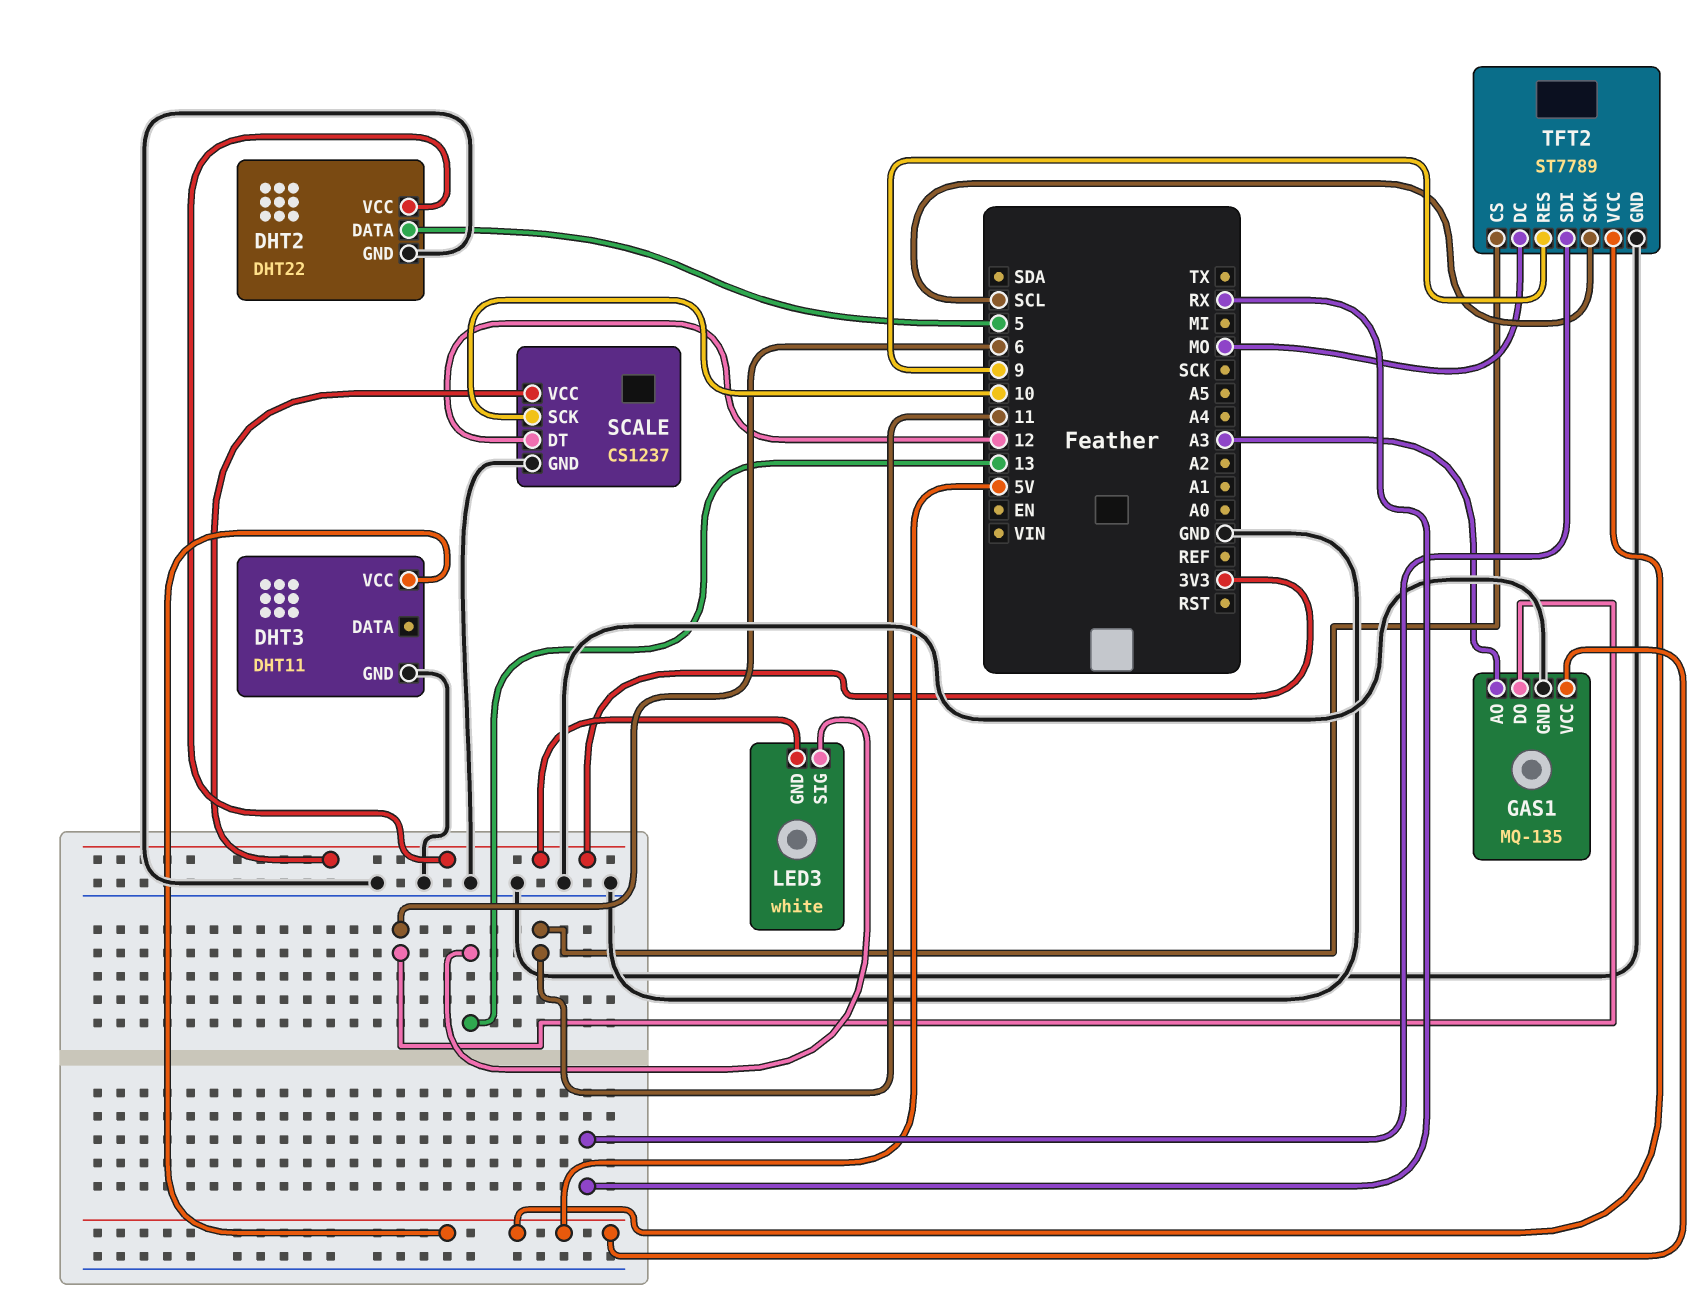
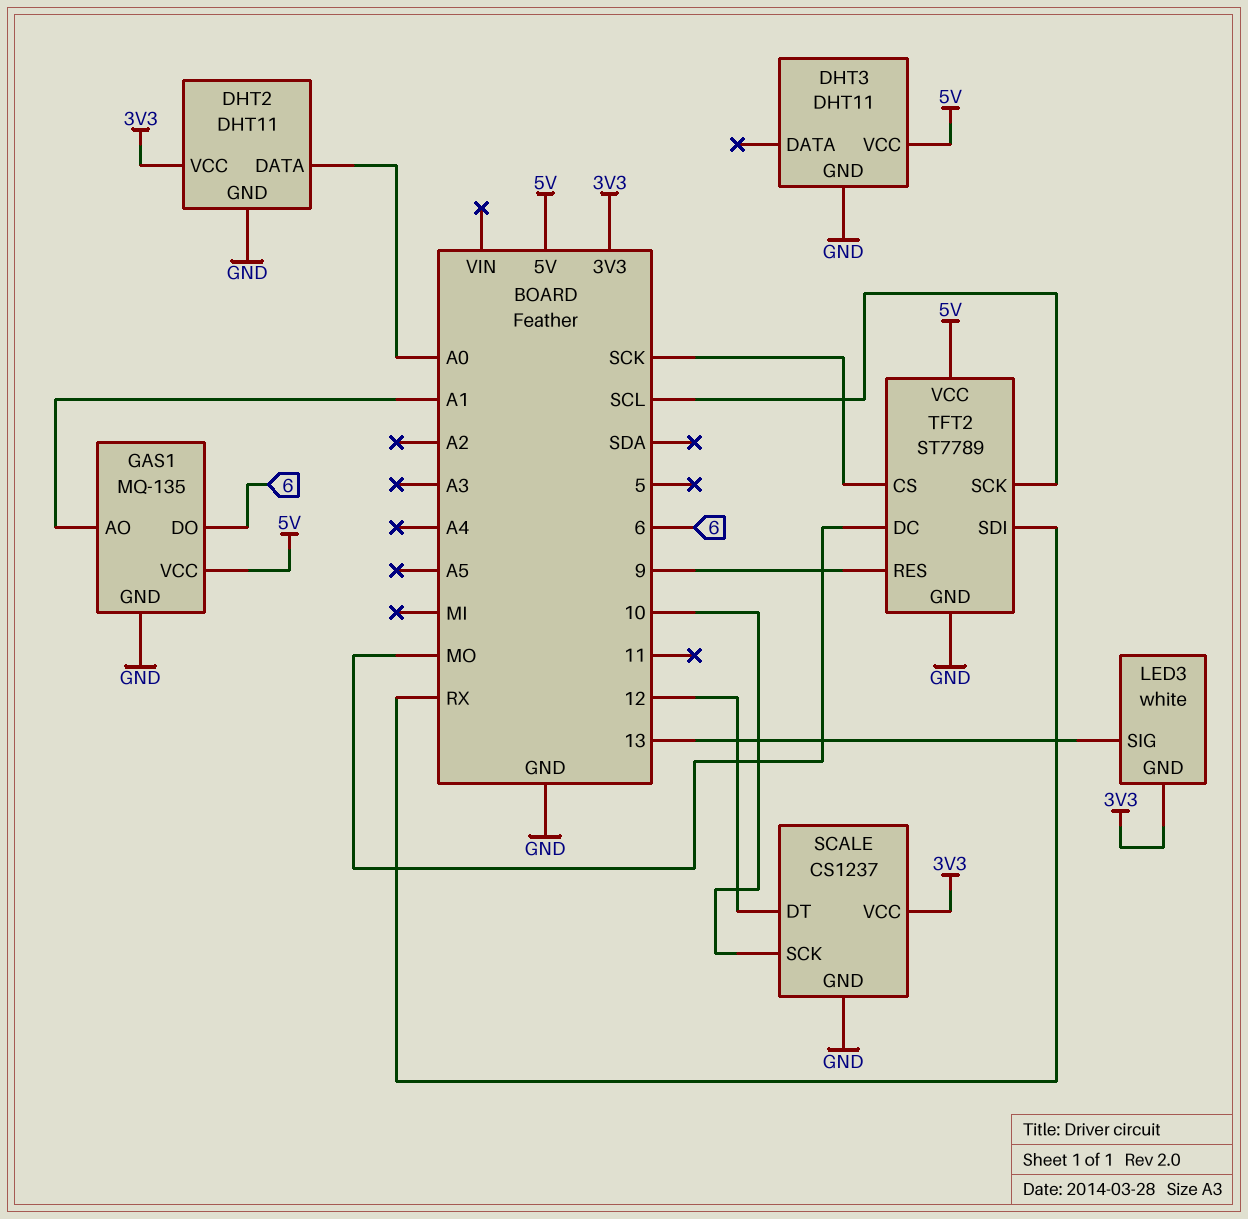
DHT2: DHT22 -> DHT11
DHT2 pin DATA: 5 -> A0
GAS1 pin AO: A3 -> A1
TFT2 pin CS: 11 -> SCK

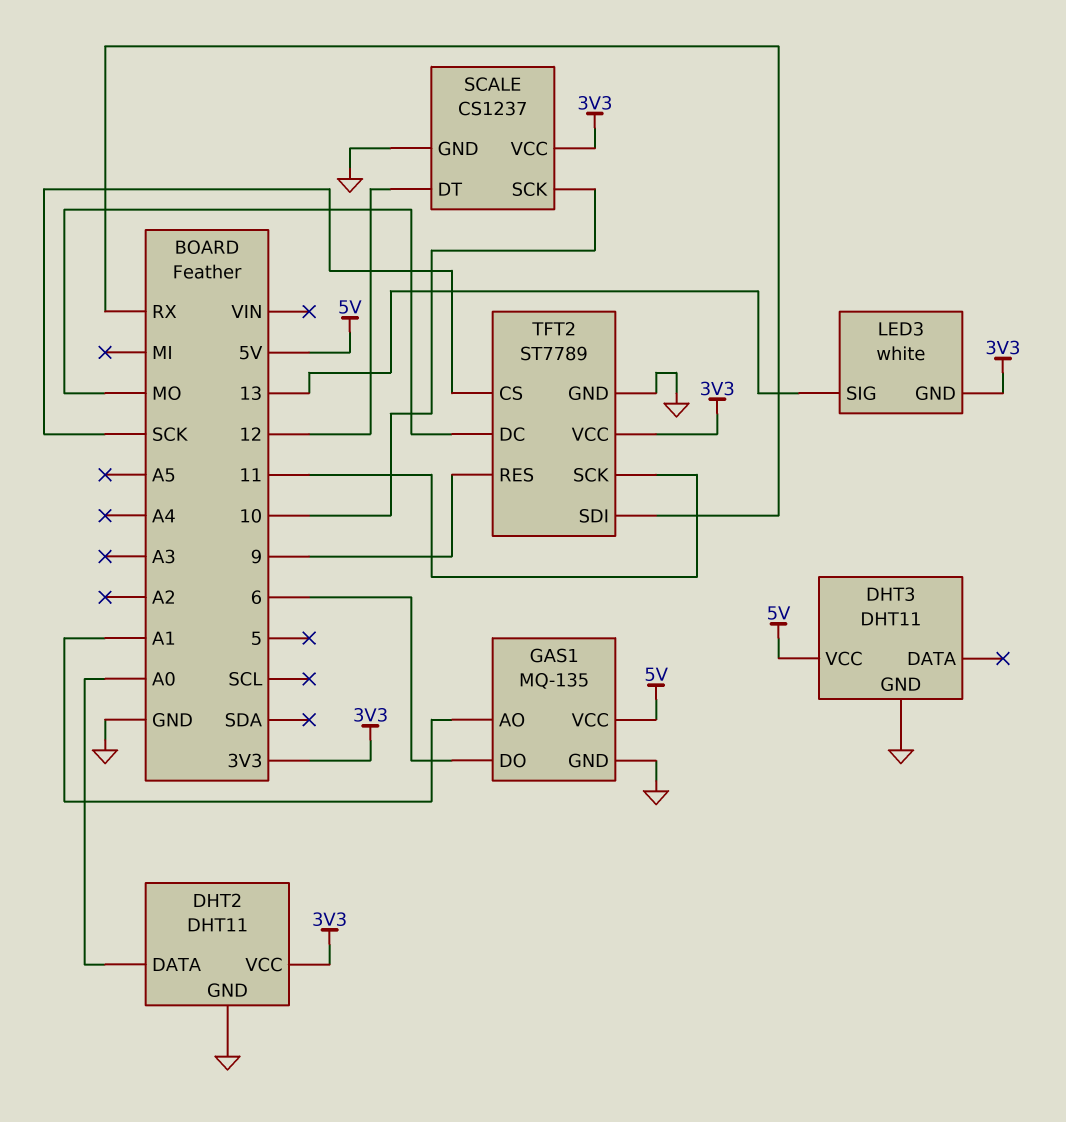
TFT2 pin SCK: SCL -> 11
TFT2 pin VCC: 5V -> 3V3

